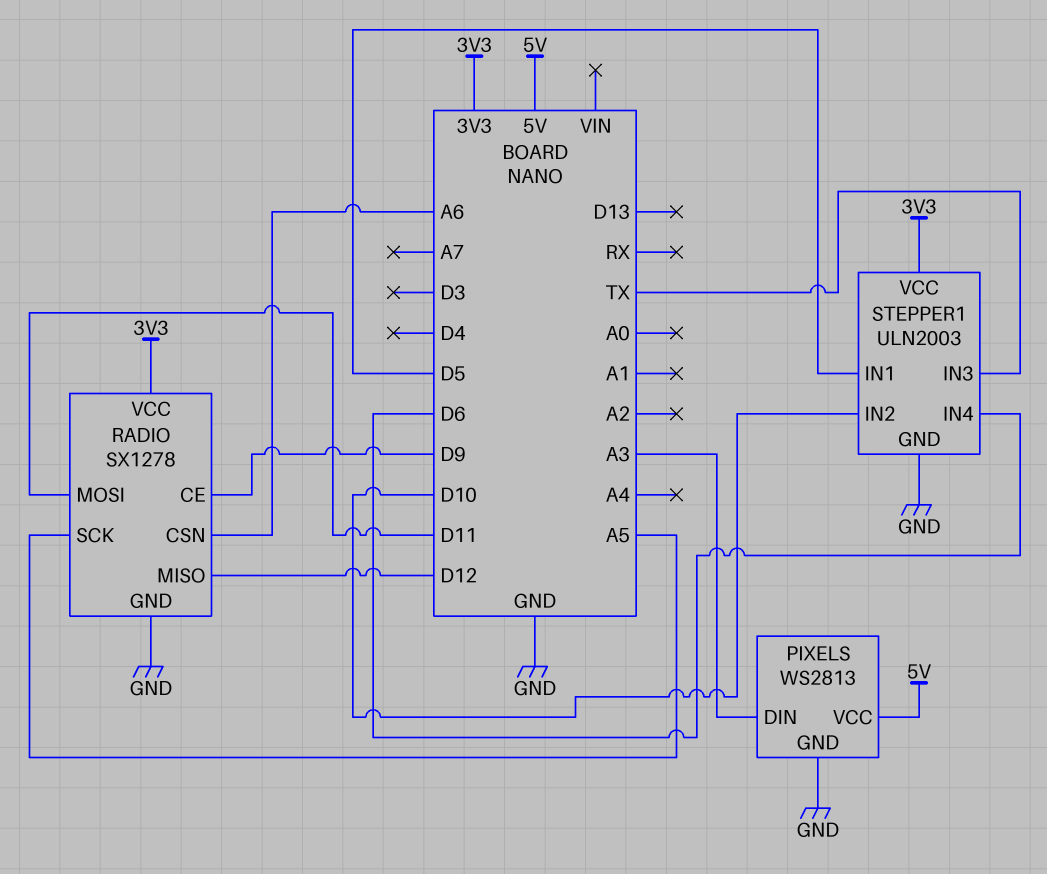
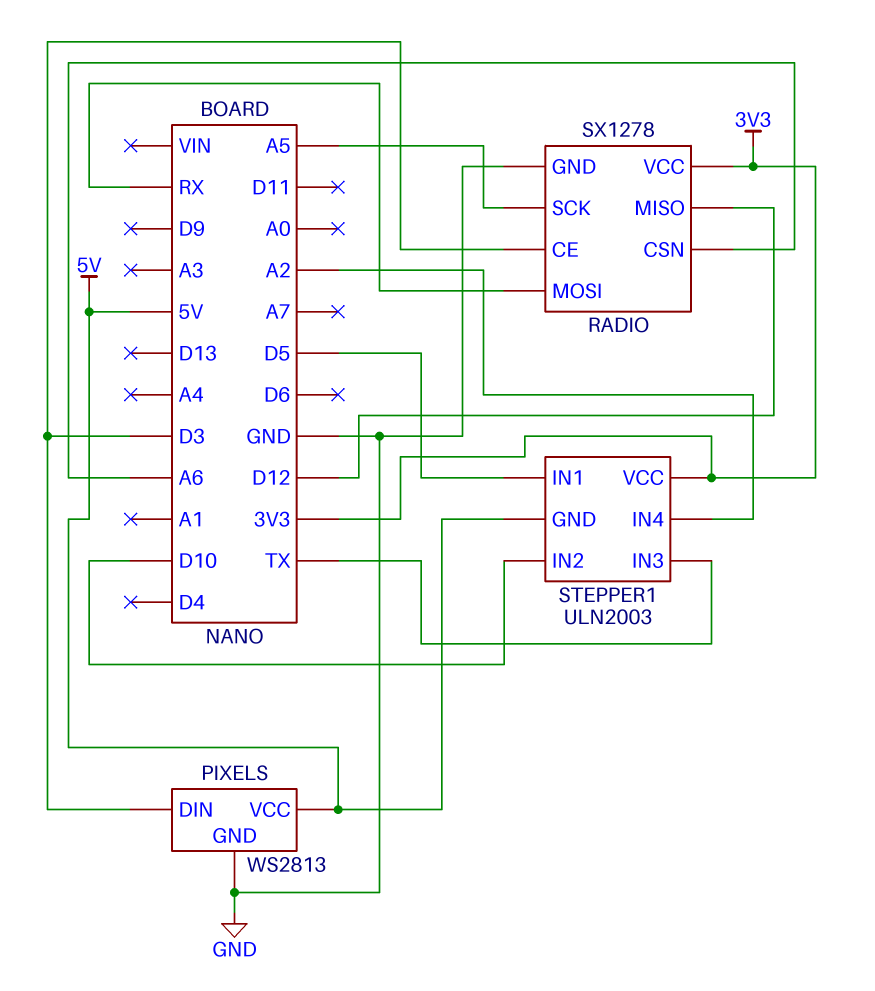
PIXELS pin DIN: A3 -> D3
RADIO pin CE: D9 -> D3
RADIO pin MOSI: D11 -> RX
STEPPER1 pin GND: GND -> 5V
STEPPER1 pin IN4: D6 -> A2

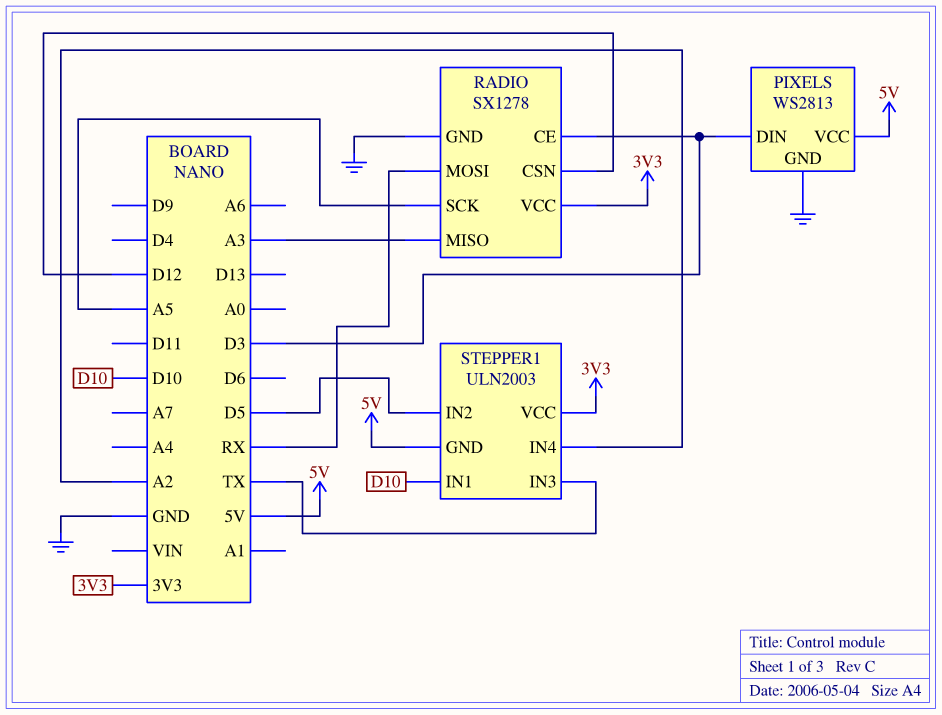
RADIO pin CSN: A6 -> D12
RADIO pin MISO: D12 -> A3
STEPPER1 pin IN1: D5 -> D10
STEPPER1 pin IN2: D10 -> D5

